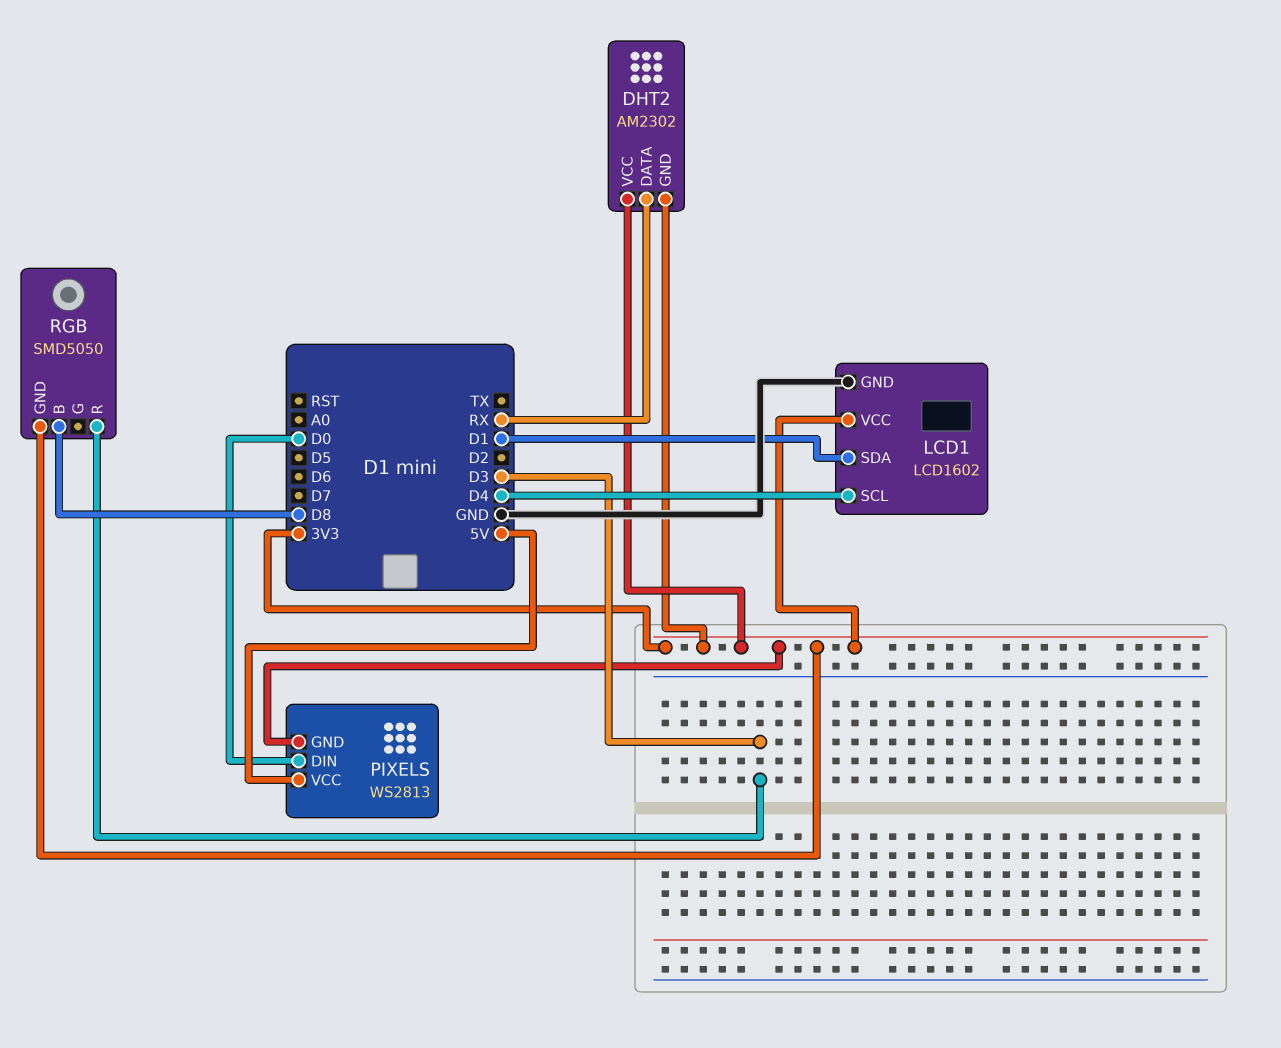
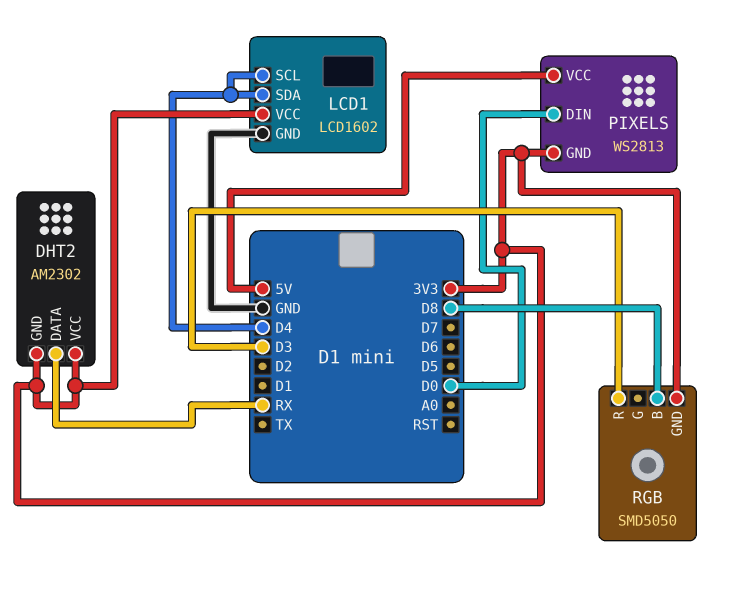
LCD1 pin SDA: D1 -> D4

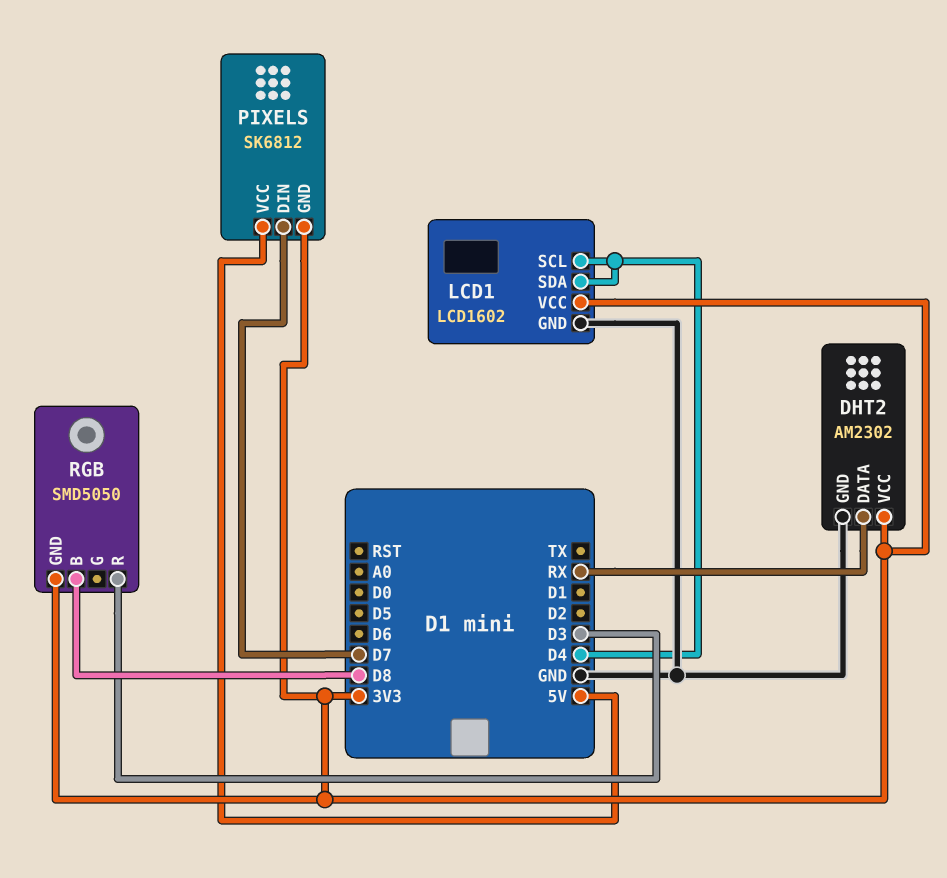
DHT2 pin GND: 3V3 -> GND
PIXELS: WS2813 -> SK6812
PIXELS pin DIN: D0 -> D7

